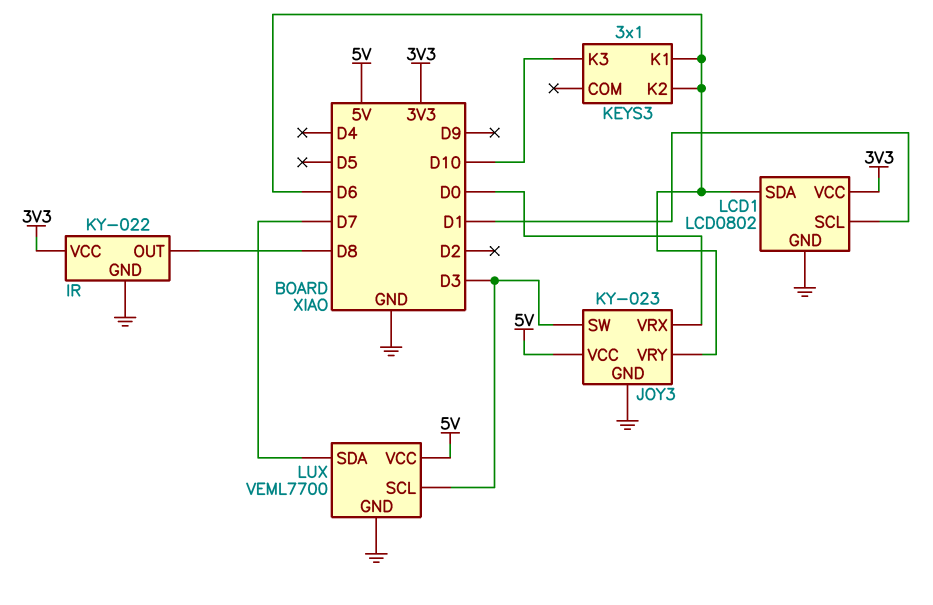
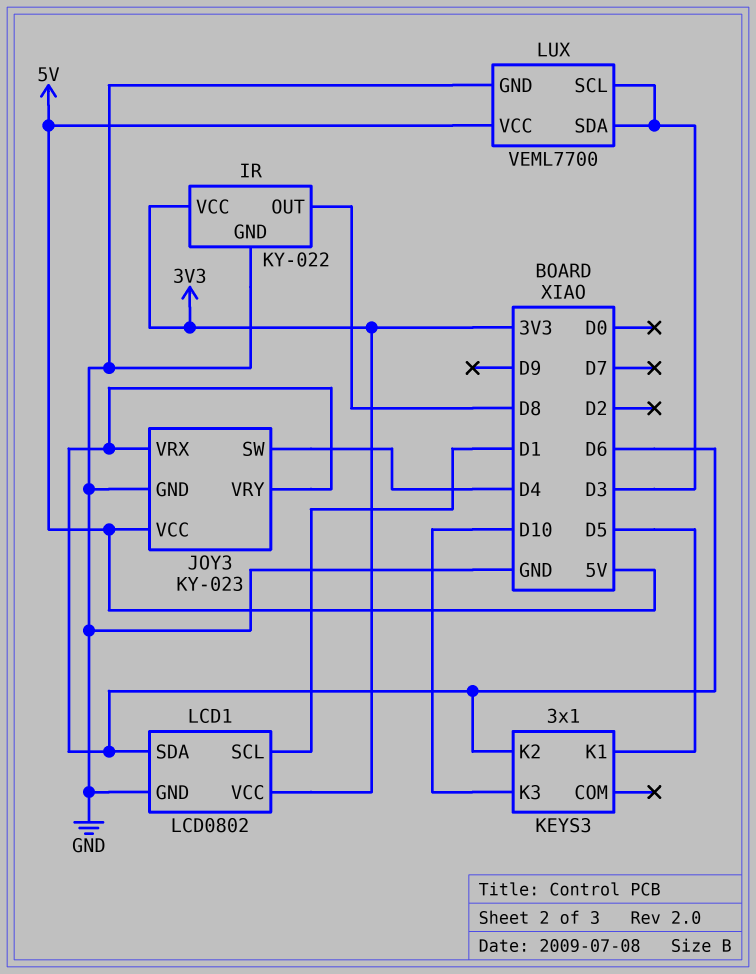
JOY3 pin SW: D3 -> D4
JOY3 pin VRX: D0 -> D6
KEYS3 pin K1: D6 -> D5
LUX pin SDA: D7 -> D3

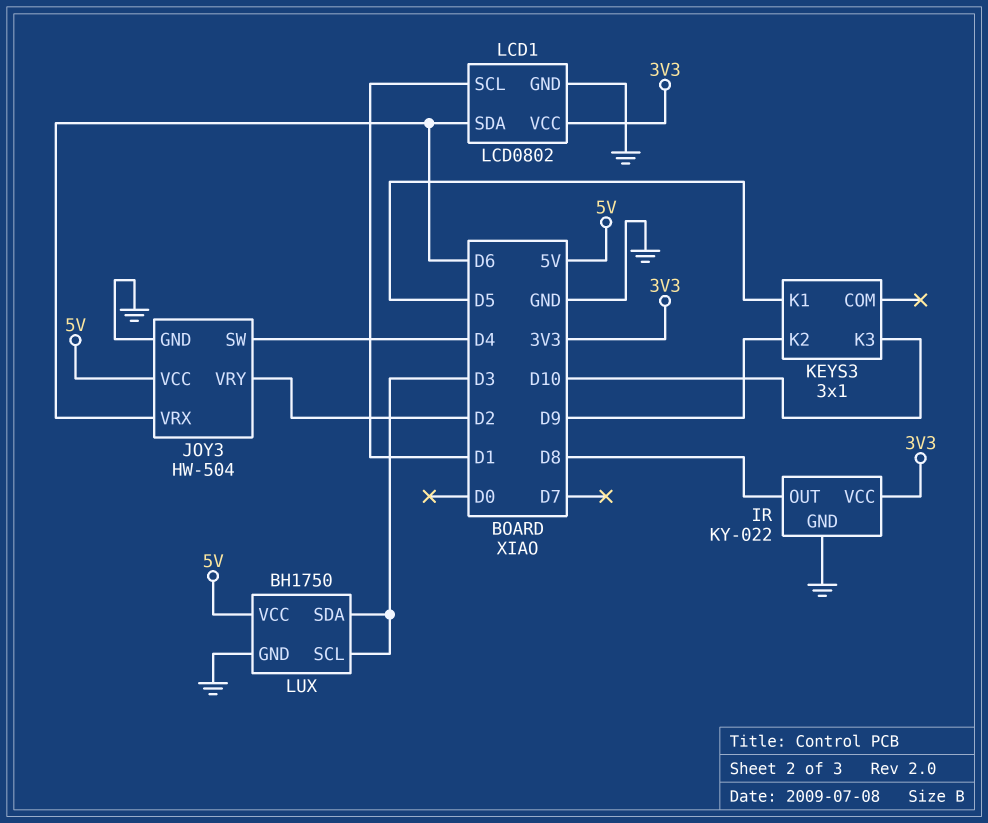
JOY3: KY-023 -> HW-504
JOY3 pin VRY: D6 -> D2
KEYS3 pin K2: D6 -> D9
LUX: VEML7700 -> BH1750

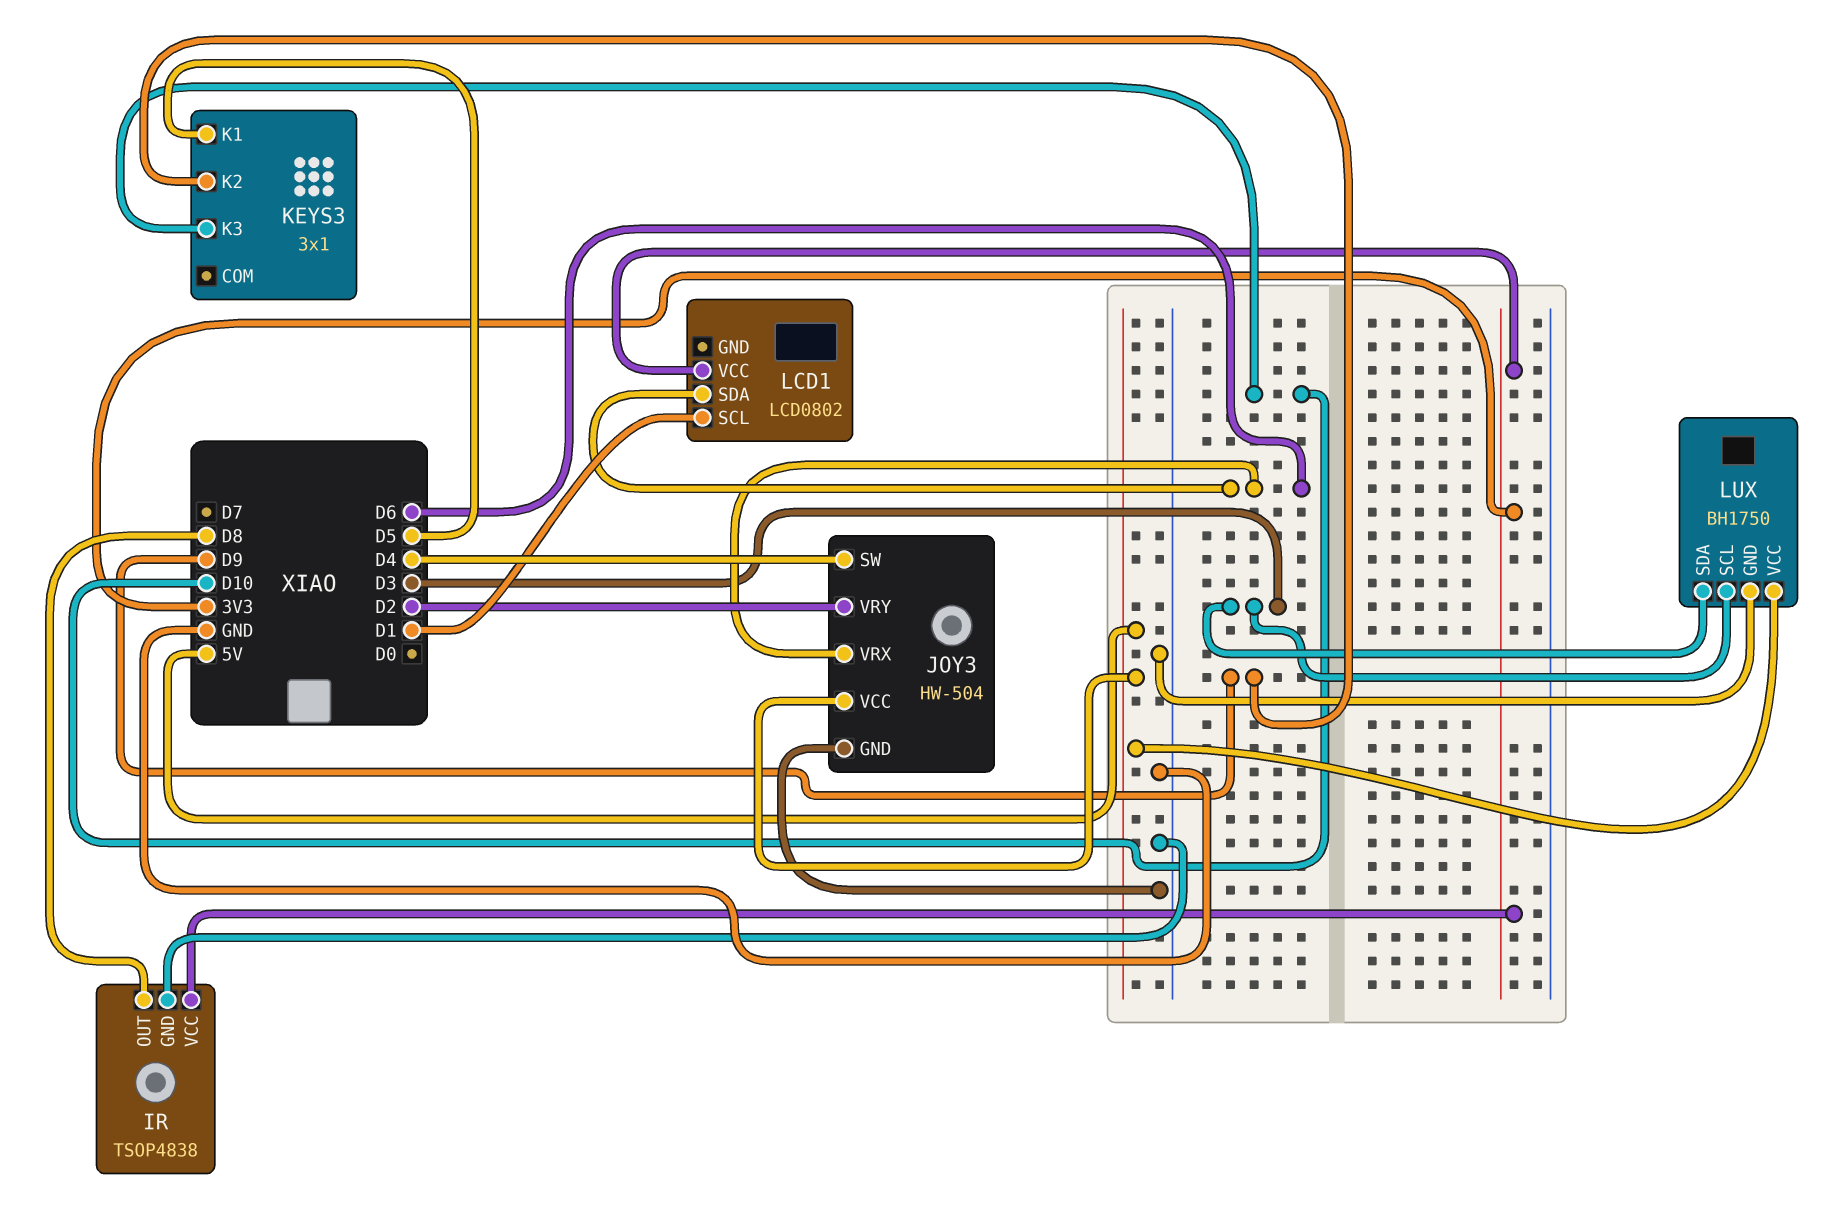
IR: KY-022 -> TSOP4838
LCD1 pin GND: GND -> none

